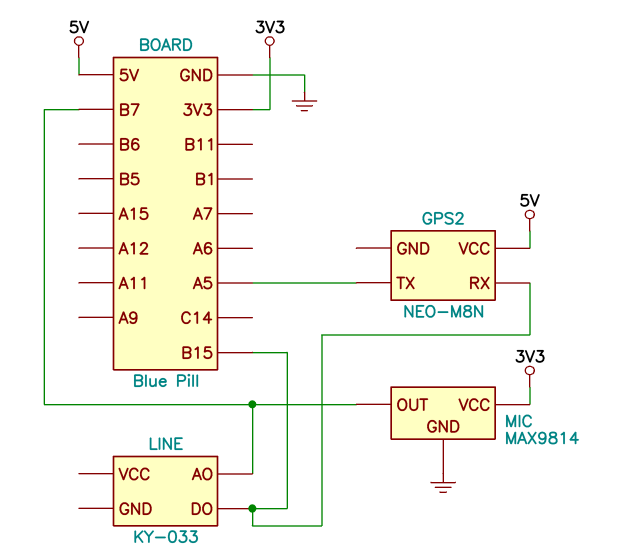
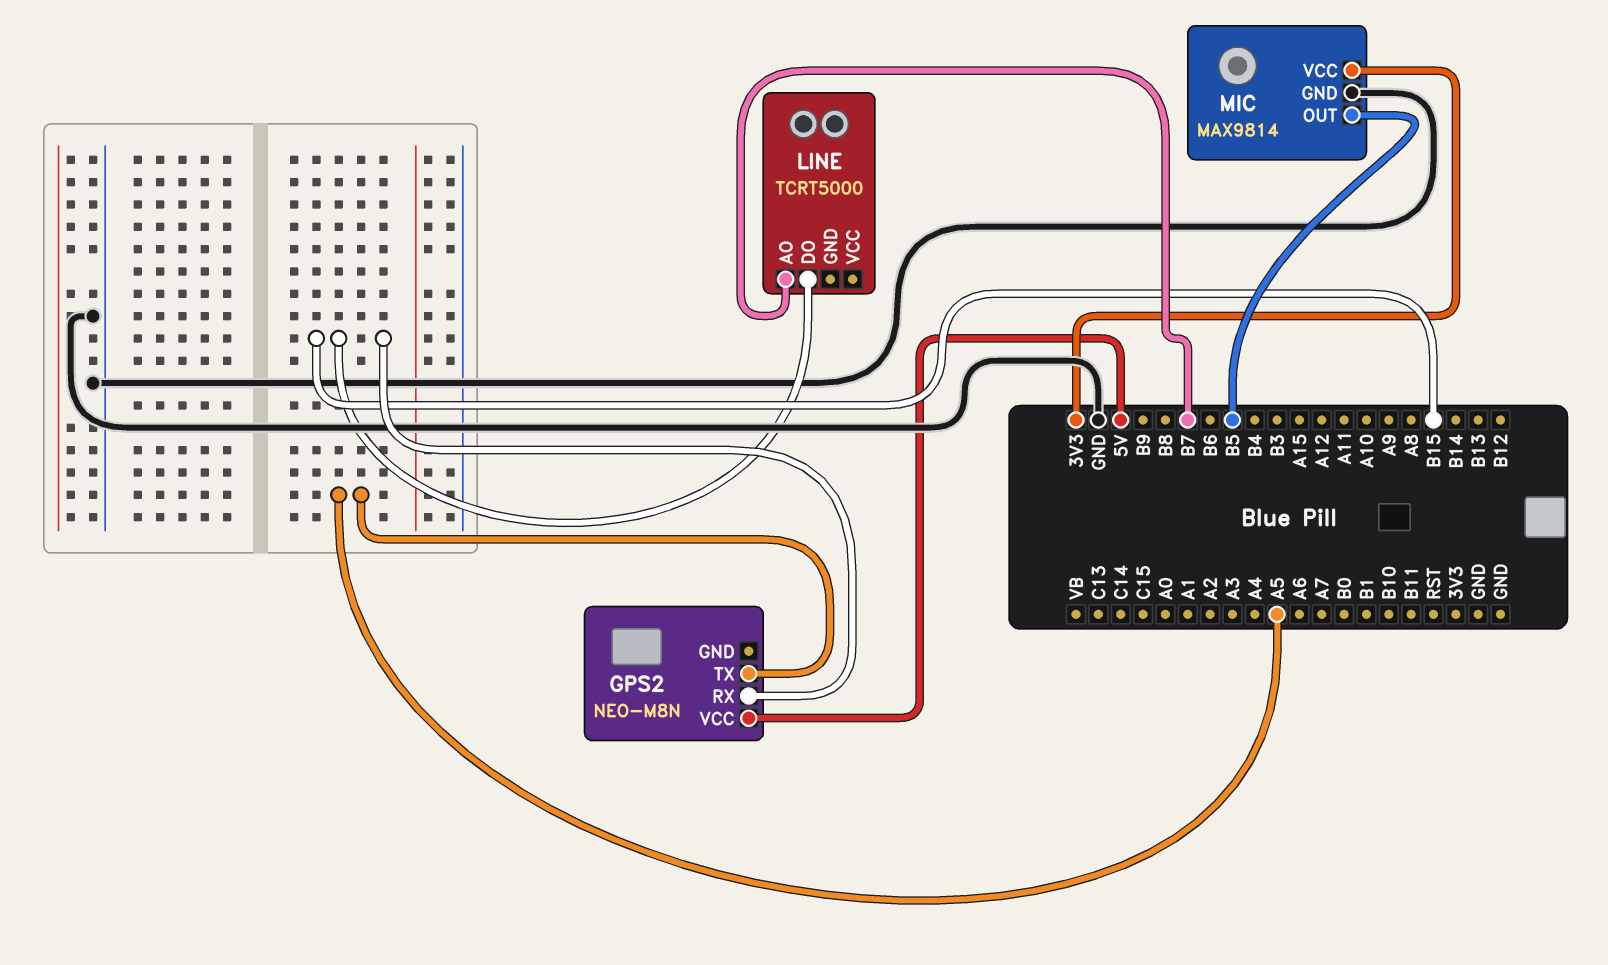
LINE: KY-033 -> TCRT5000
MIC pin OUT: B7 -> B5

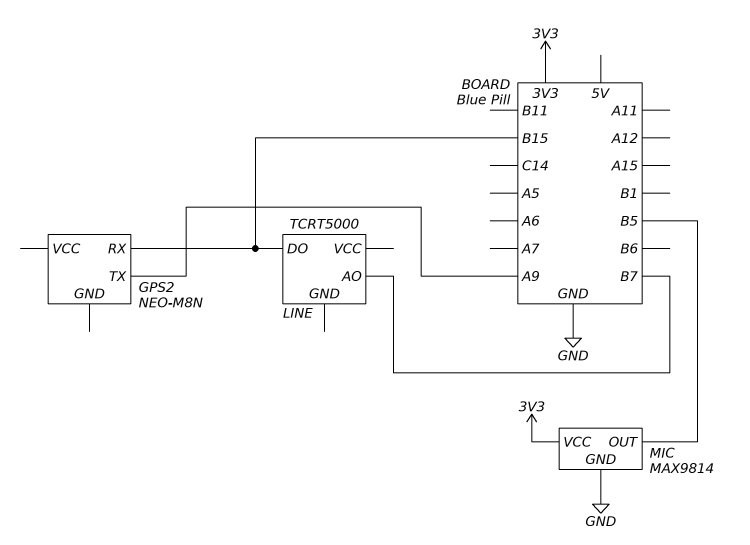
GPS2 pin TX: A5 -> A9
GPS2 pin VCC: 5V -> none

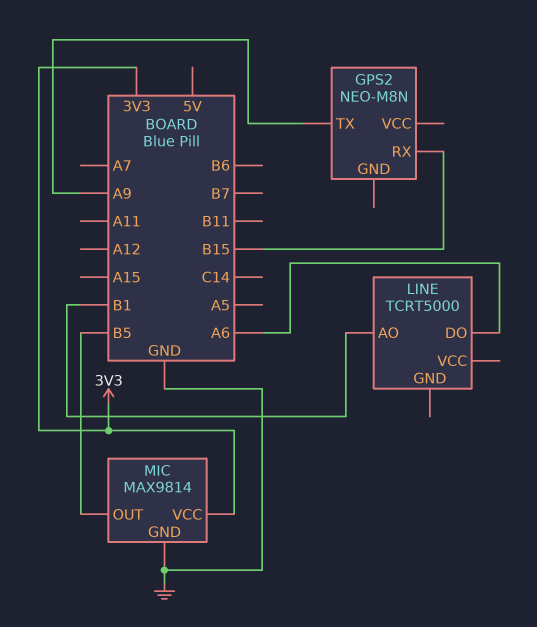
LINE pin AO: B7 -> B1
LINE pin DO: B15 -> A6

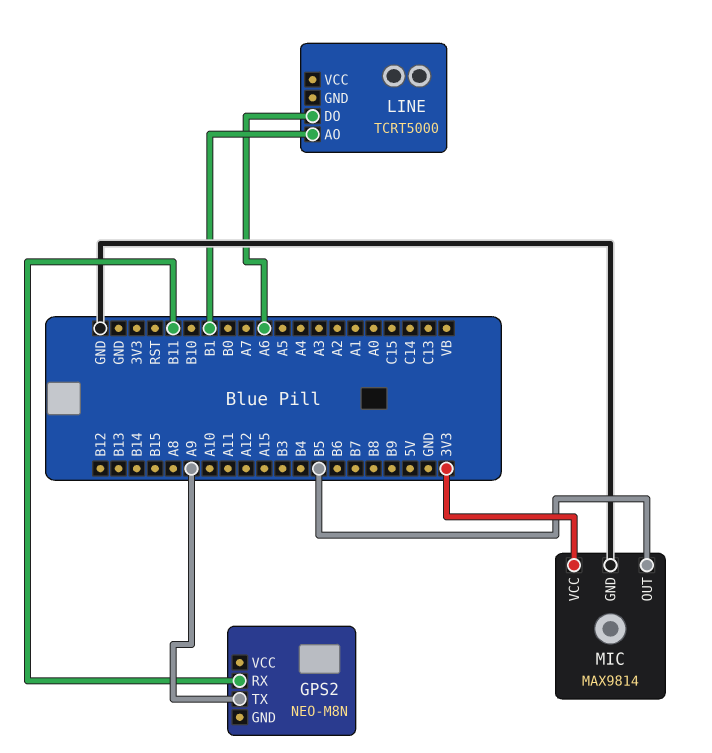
GPS2 pin RX: B15 -> B11

